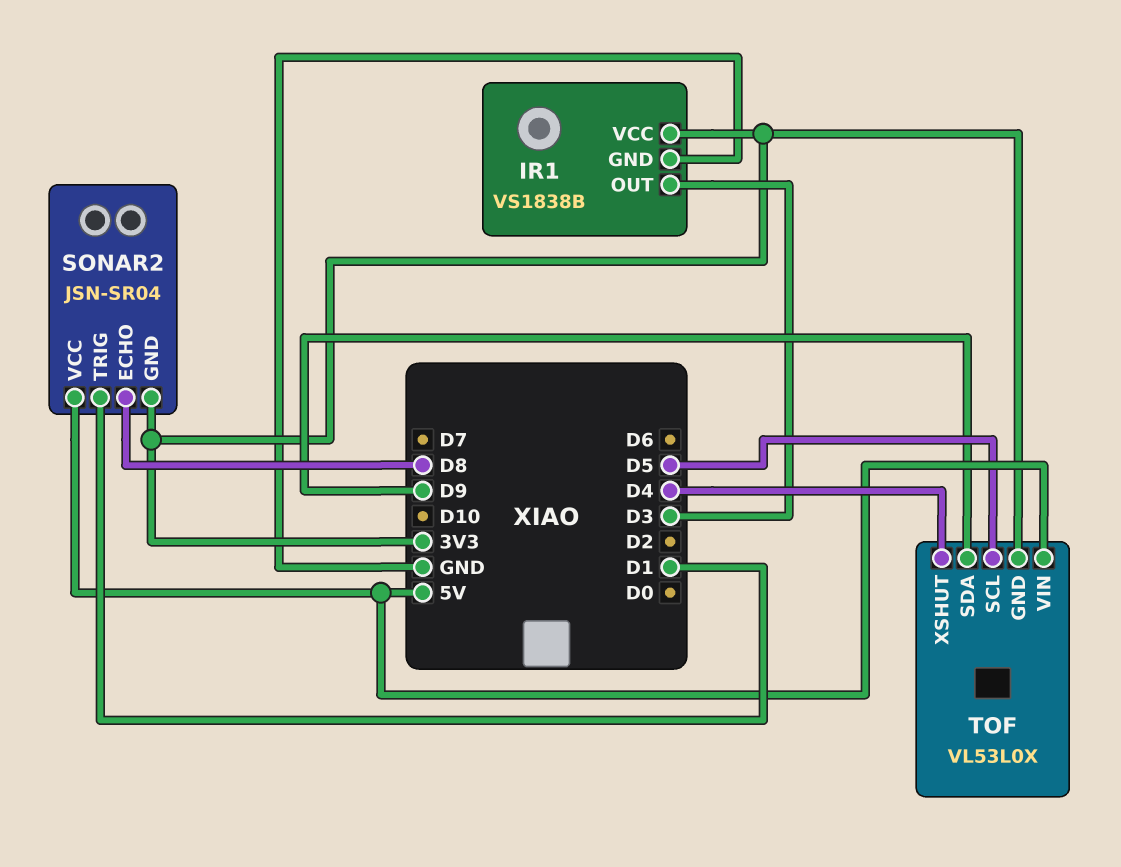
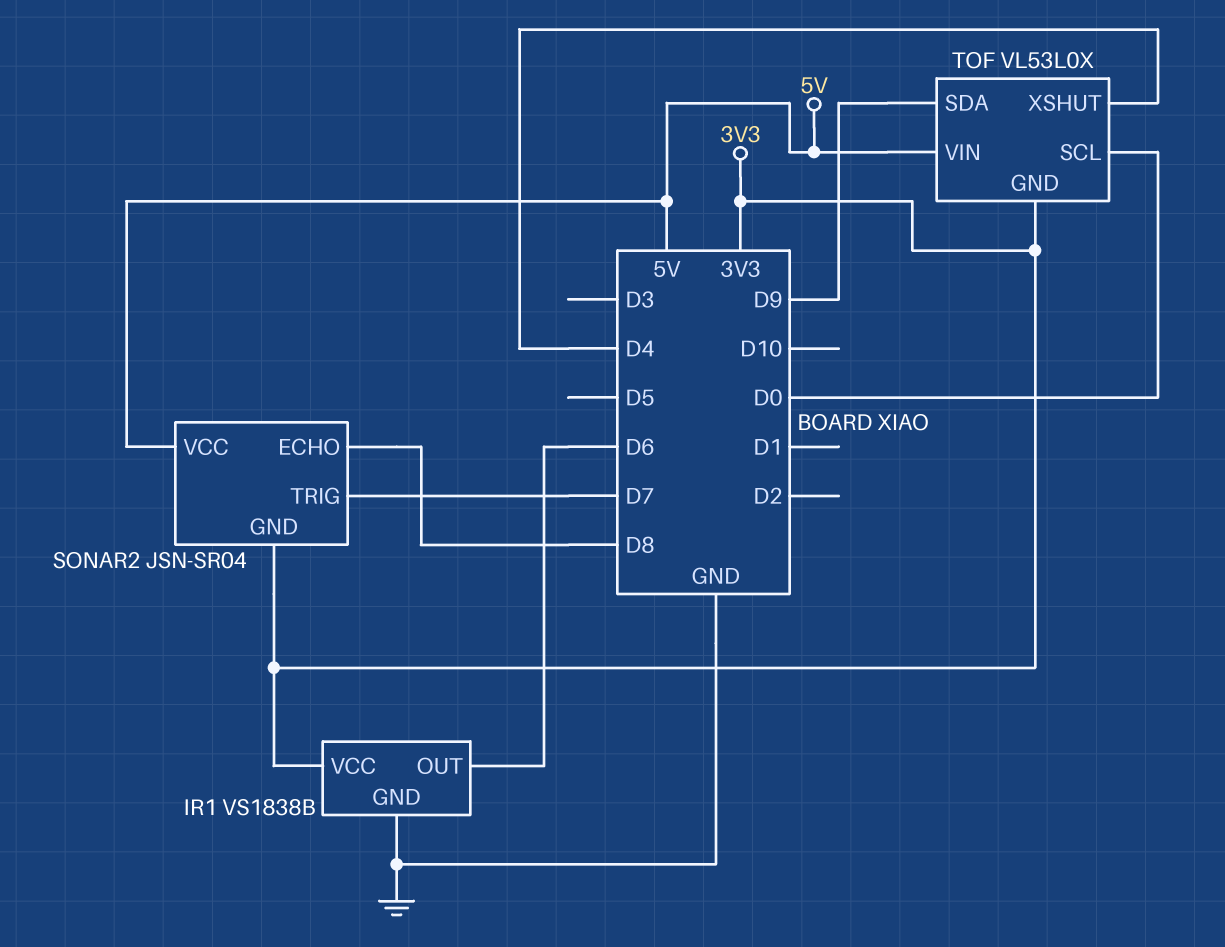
IR1 pin OUT: D3 -> D6
SONAR2 pin TRIG: D1 -> D7
TOF pin SCL: D5 -> D0

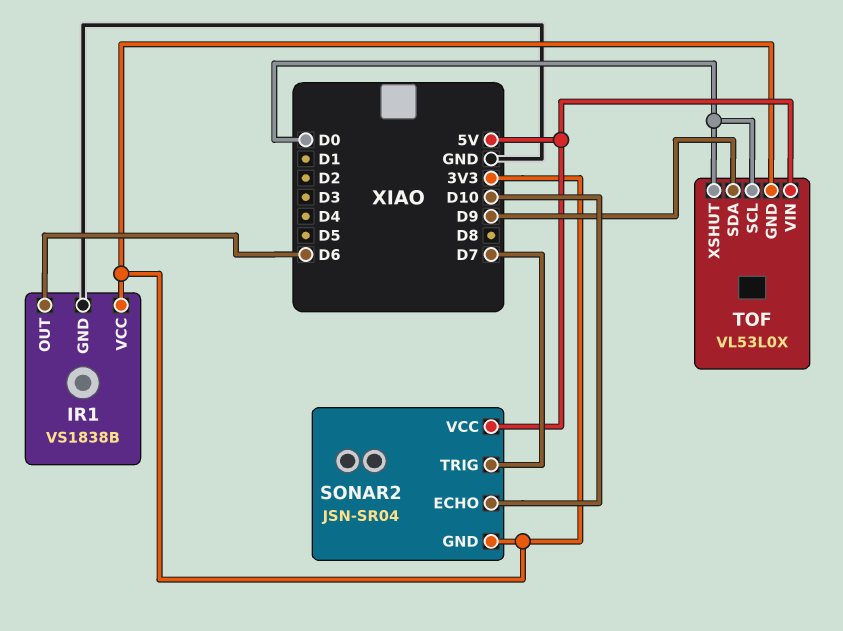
SONAR2 pin ECHO: D8 -> D10
TOF pin XSHUT: D4 -> D0

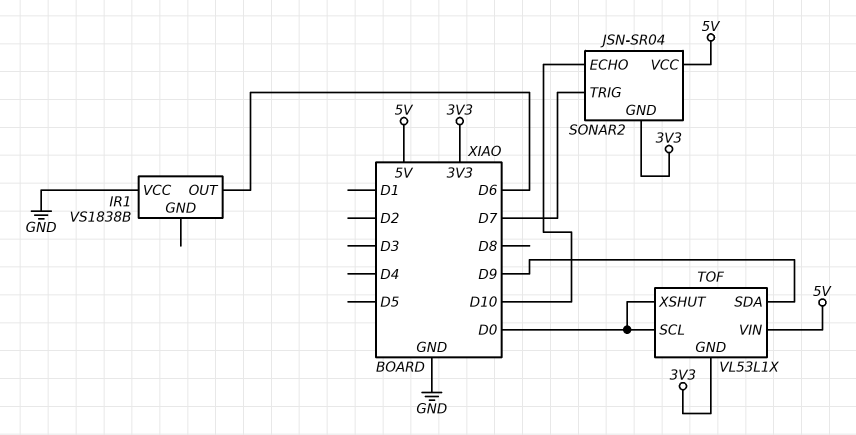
IR1 pin GND: GND -> none
IR1 pin VCC: 3V3 -> GND
TOF: VL53L0X -> VL53L1X

